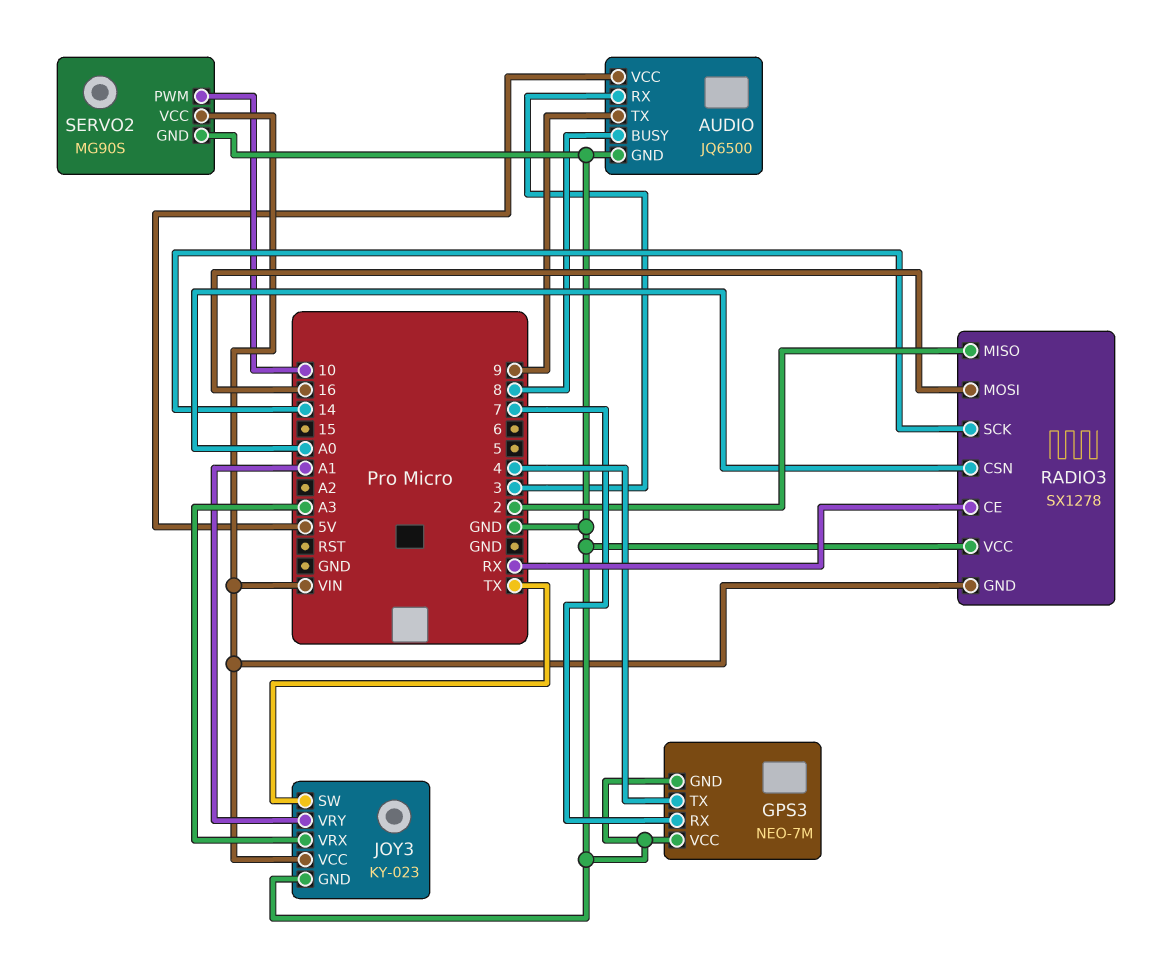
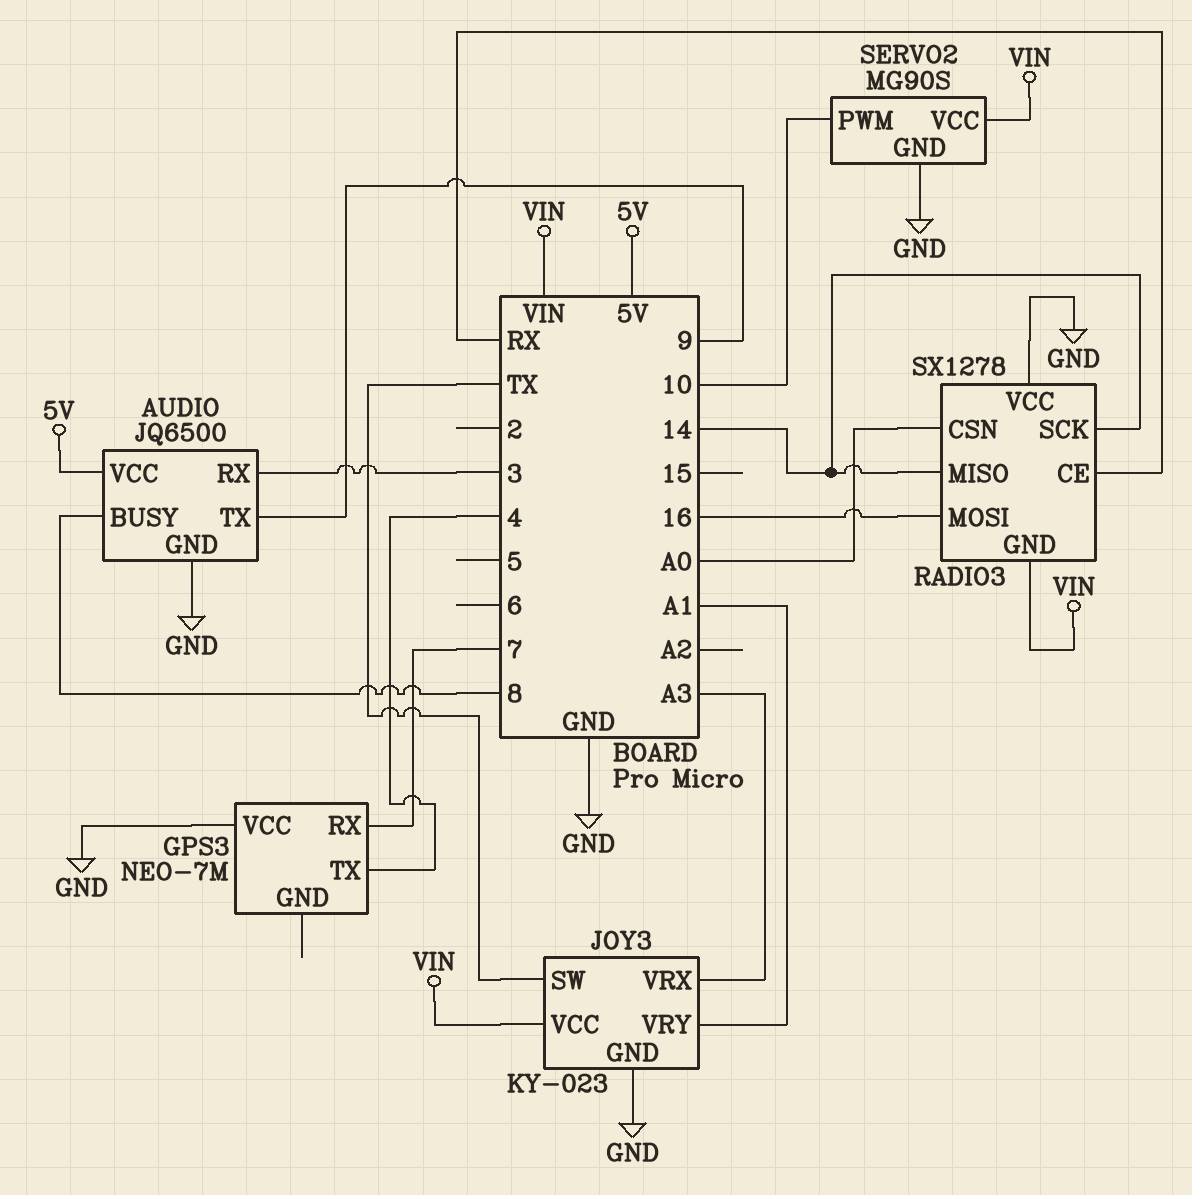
GPS3 pin GND: GND -> none
RADIO3 pin MISO: 2 -> 14

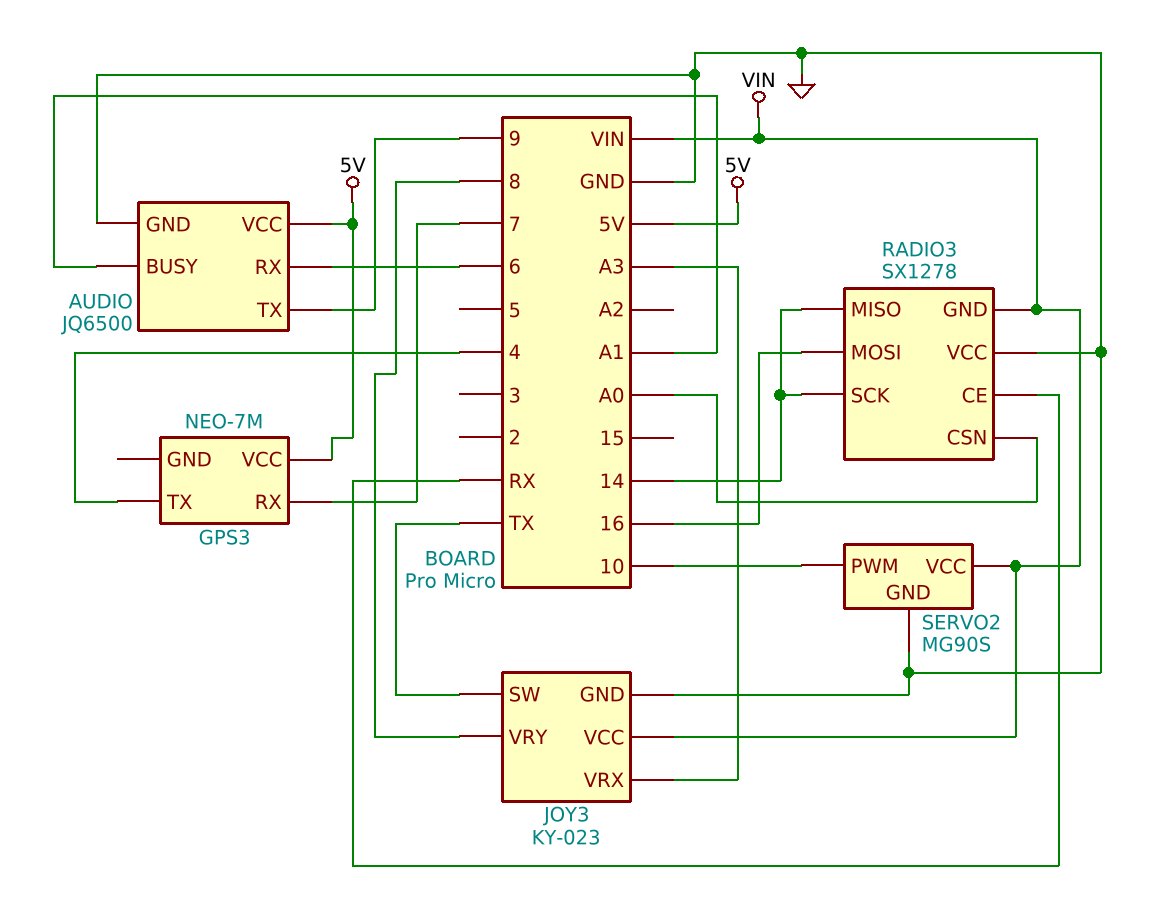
AUDIO pin BUSY: 8 -> A1
AUDIO pin RX: 3 -> 6
GPS3 pin VCC: GND -> 5V
JOY3 pin VRY: A1 -> 8

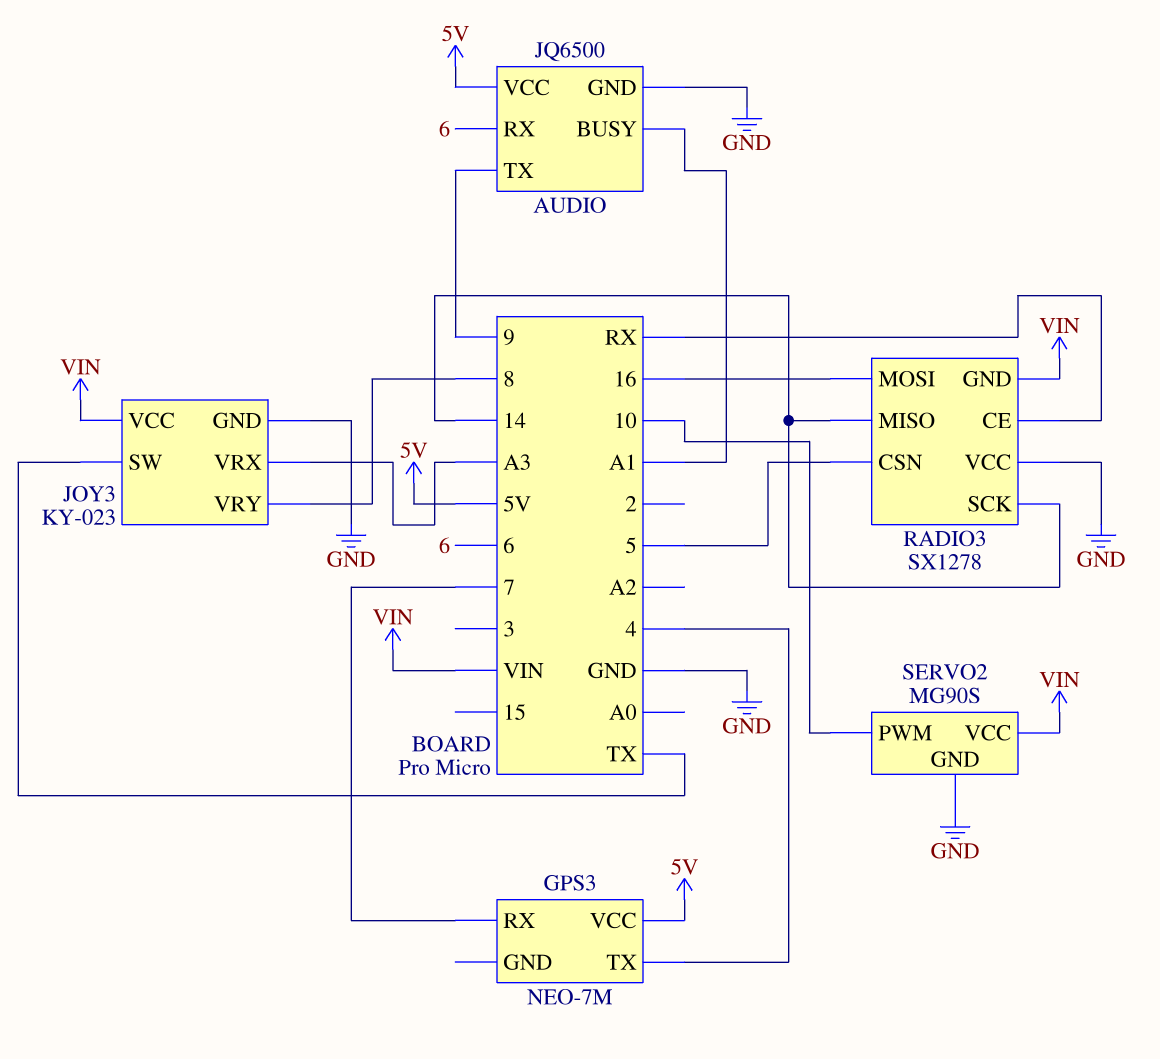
RADIO3 pin CSN: A0 -> 5

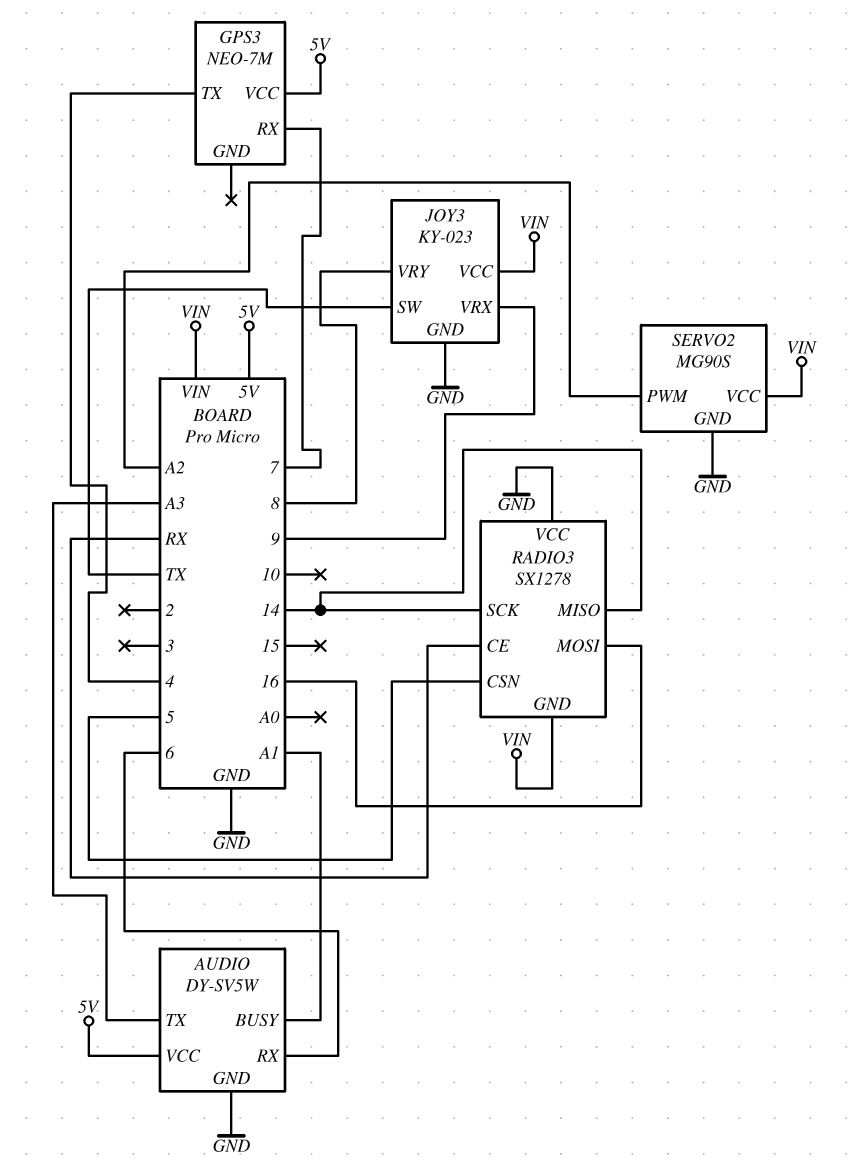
AUDIO: JQ6500 -> DY-SV5W
AUDIO pin TX: 9 -> A3
JOY3 pin VRX: A3 -> 9
SERVO2 pin PWM: 10 -> A2

